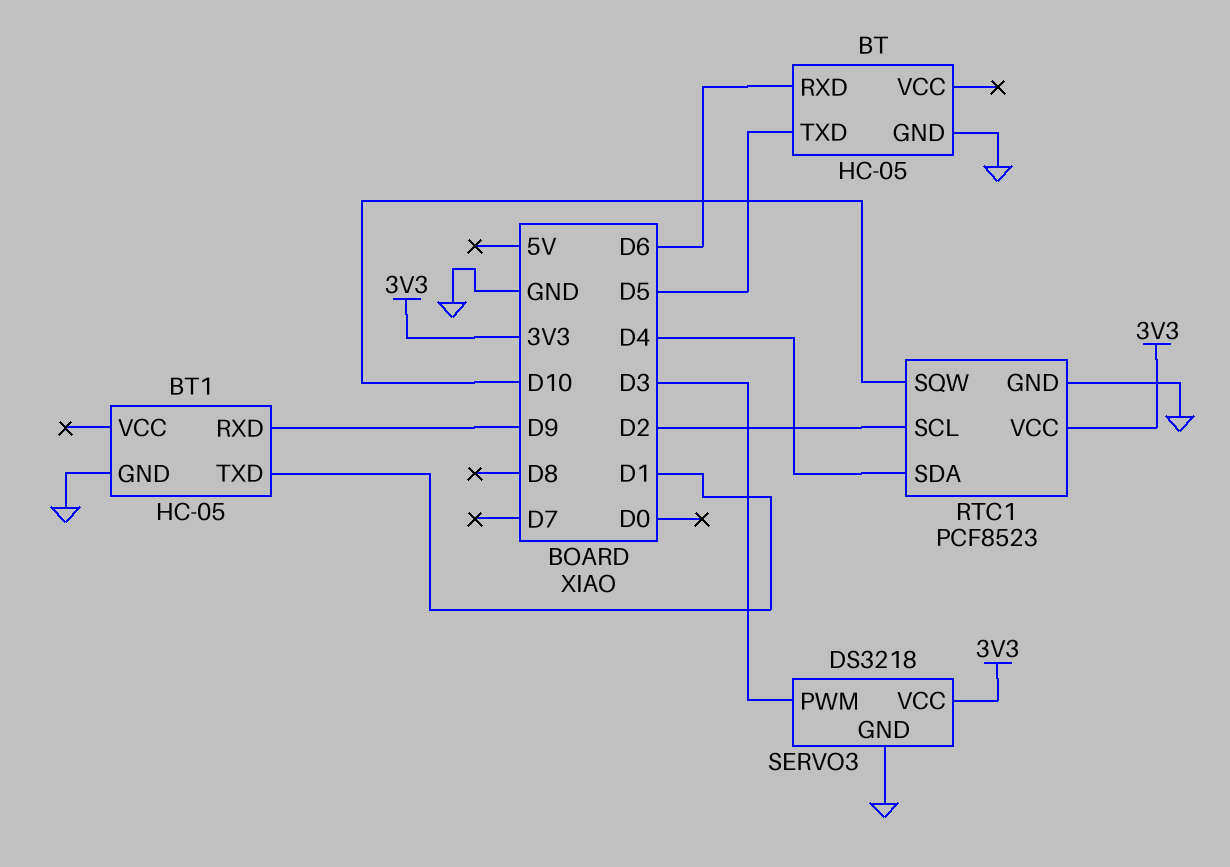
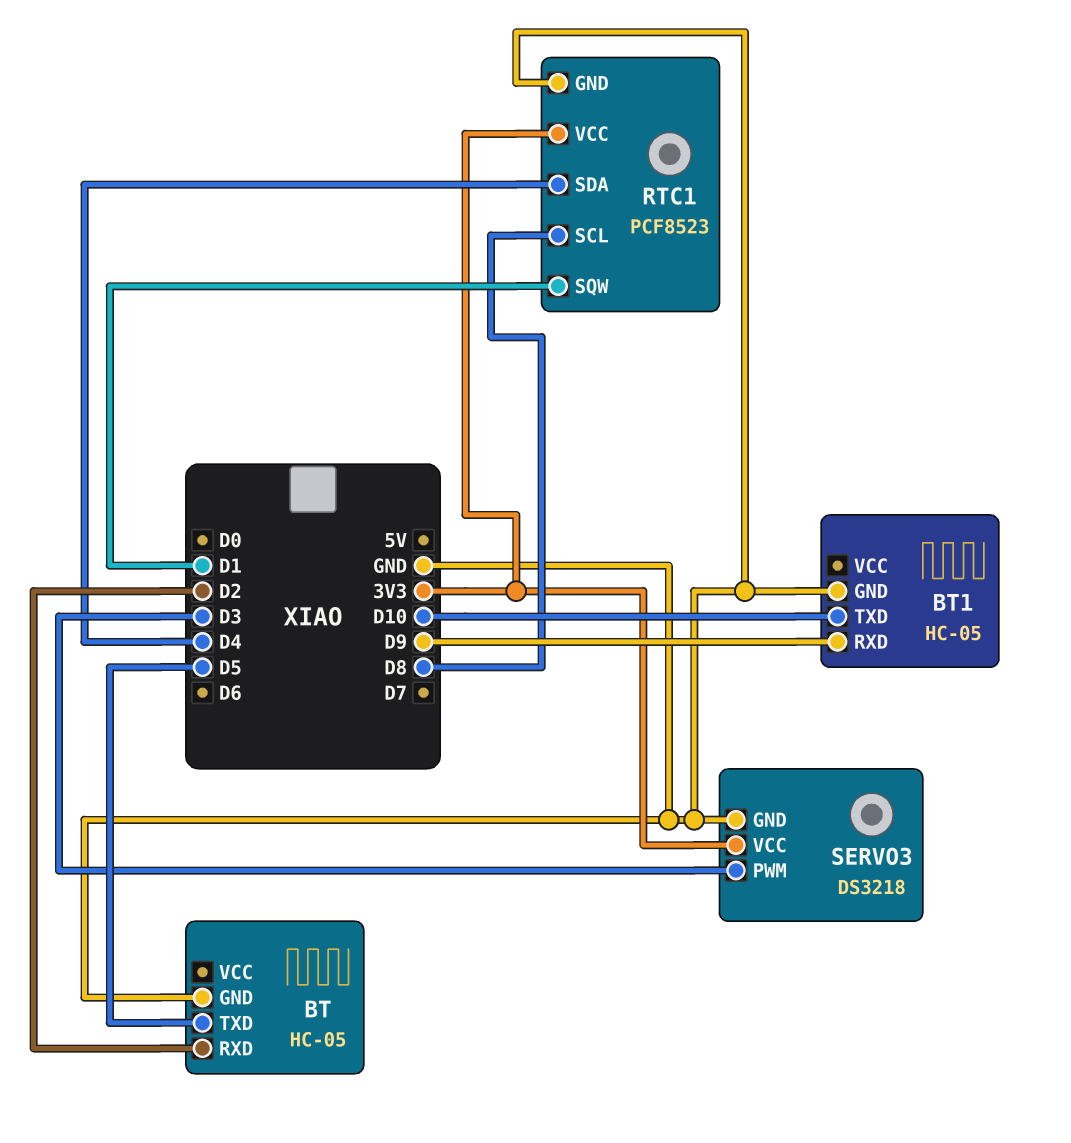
BT pin RXD: D6 -> D2
BT1 pin TXD: D1 -> D10
RTC1 pin SCL: D2 -> D8
RTC1 pin SQW: D10 -> D1

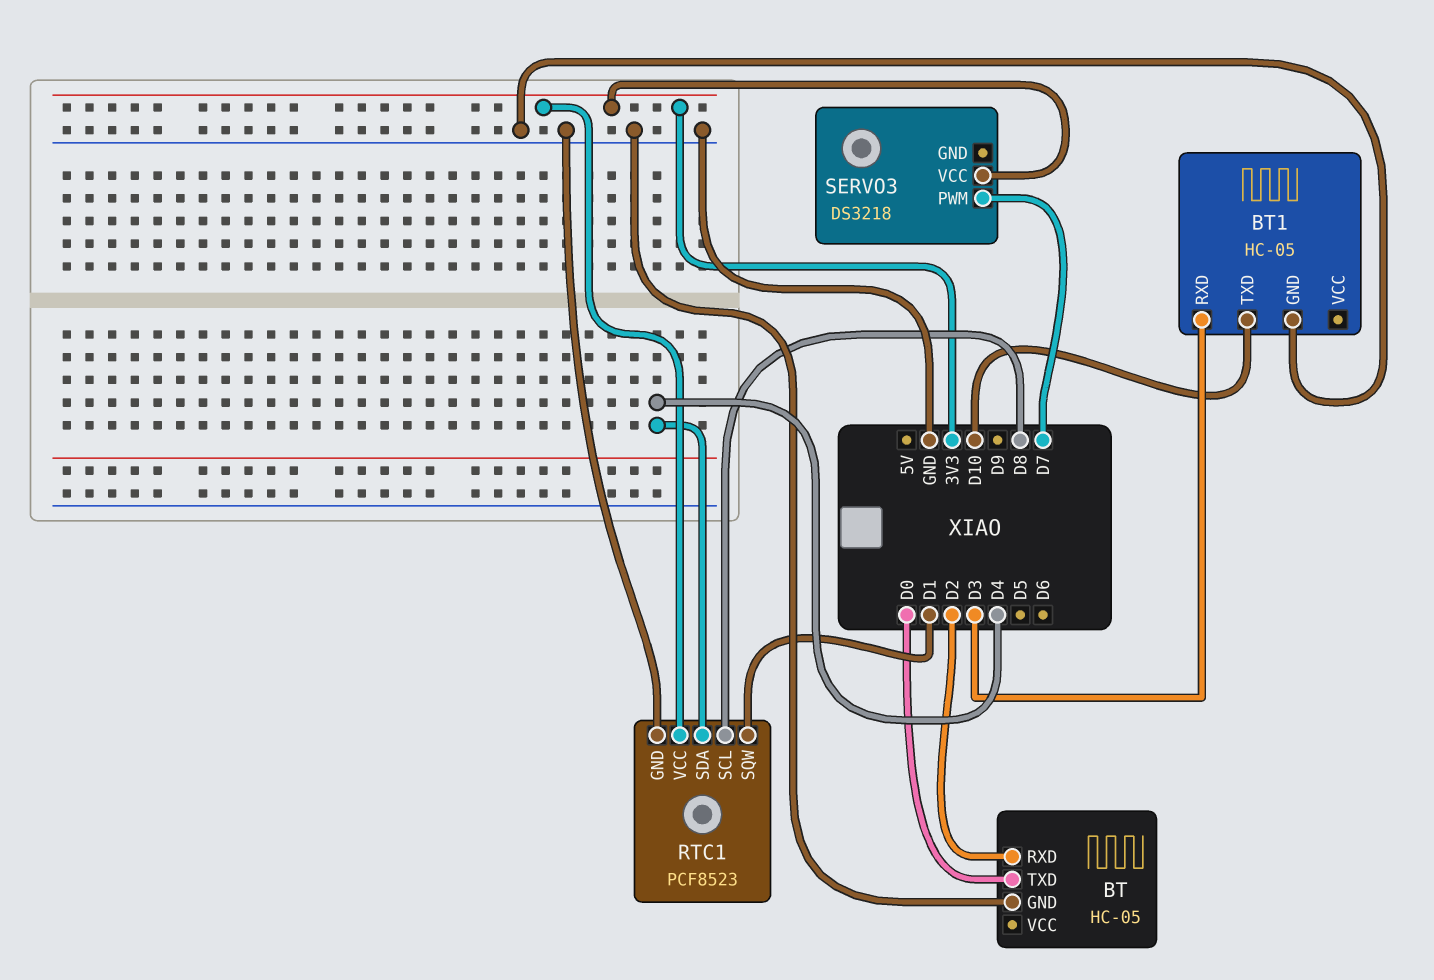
BT pin TXD: D5 -> D0
BT1 pin RXD: D9 -> D3
SERVO3 pin GND: GND -> none
SERVO3 pin PWM: D3 -> D7

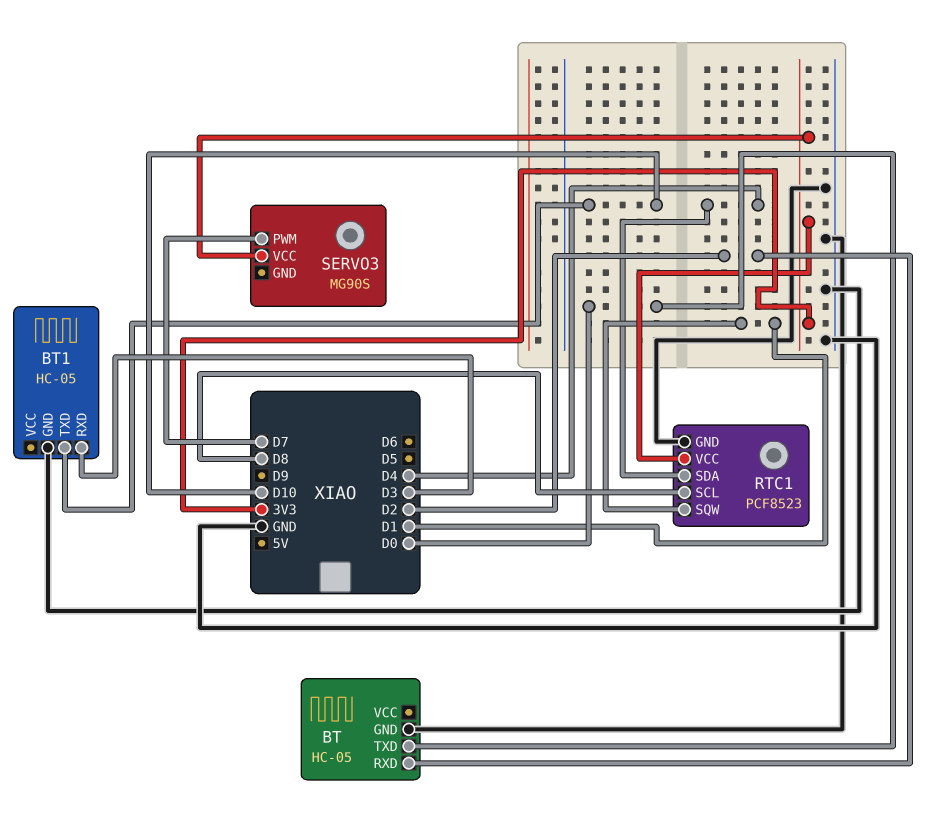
SERVO3: DS3218 -> MG90S

